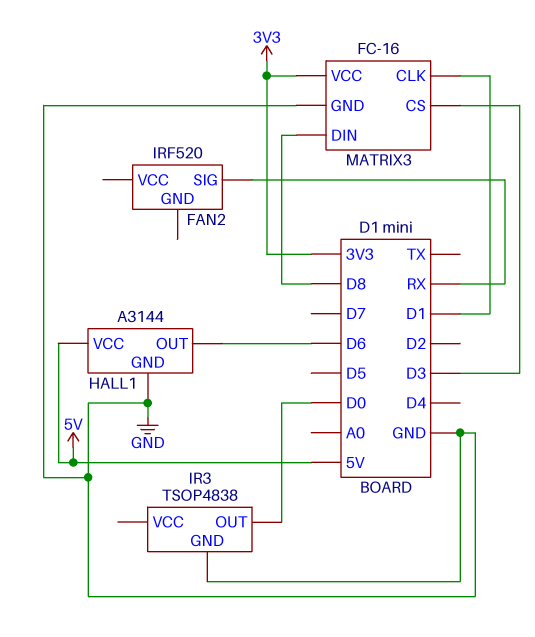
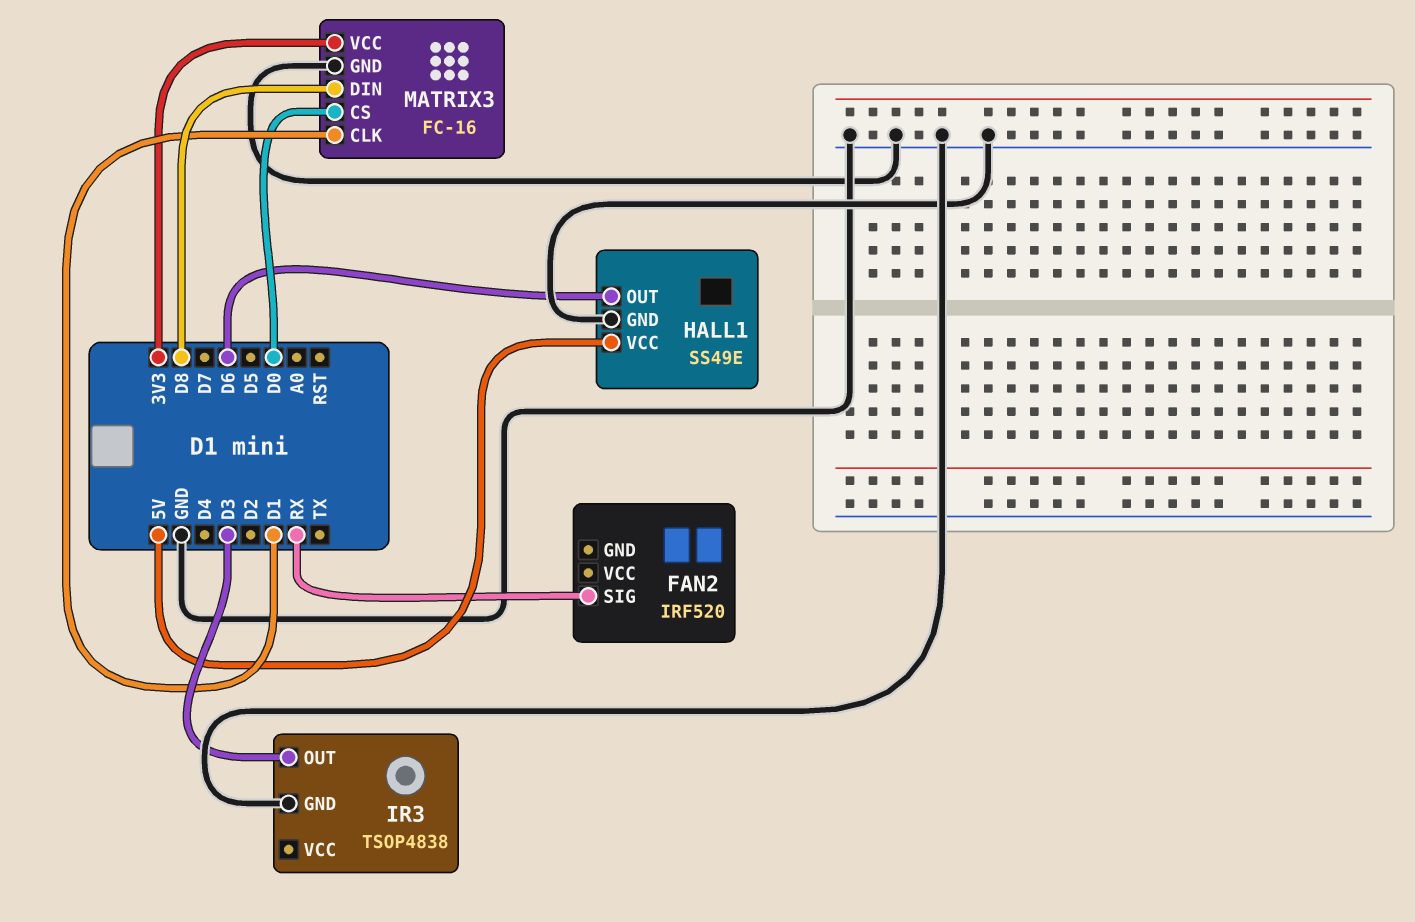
HALL1: A3144 -> SS49E
IR3 pin OUT: D0 -> D3
MATRIX3 pin CS: D3 -> D0

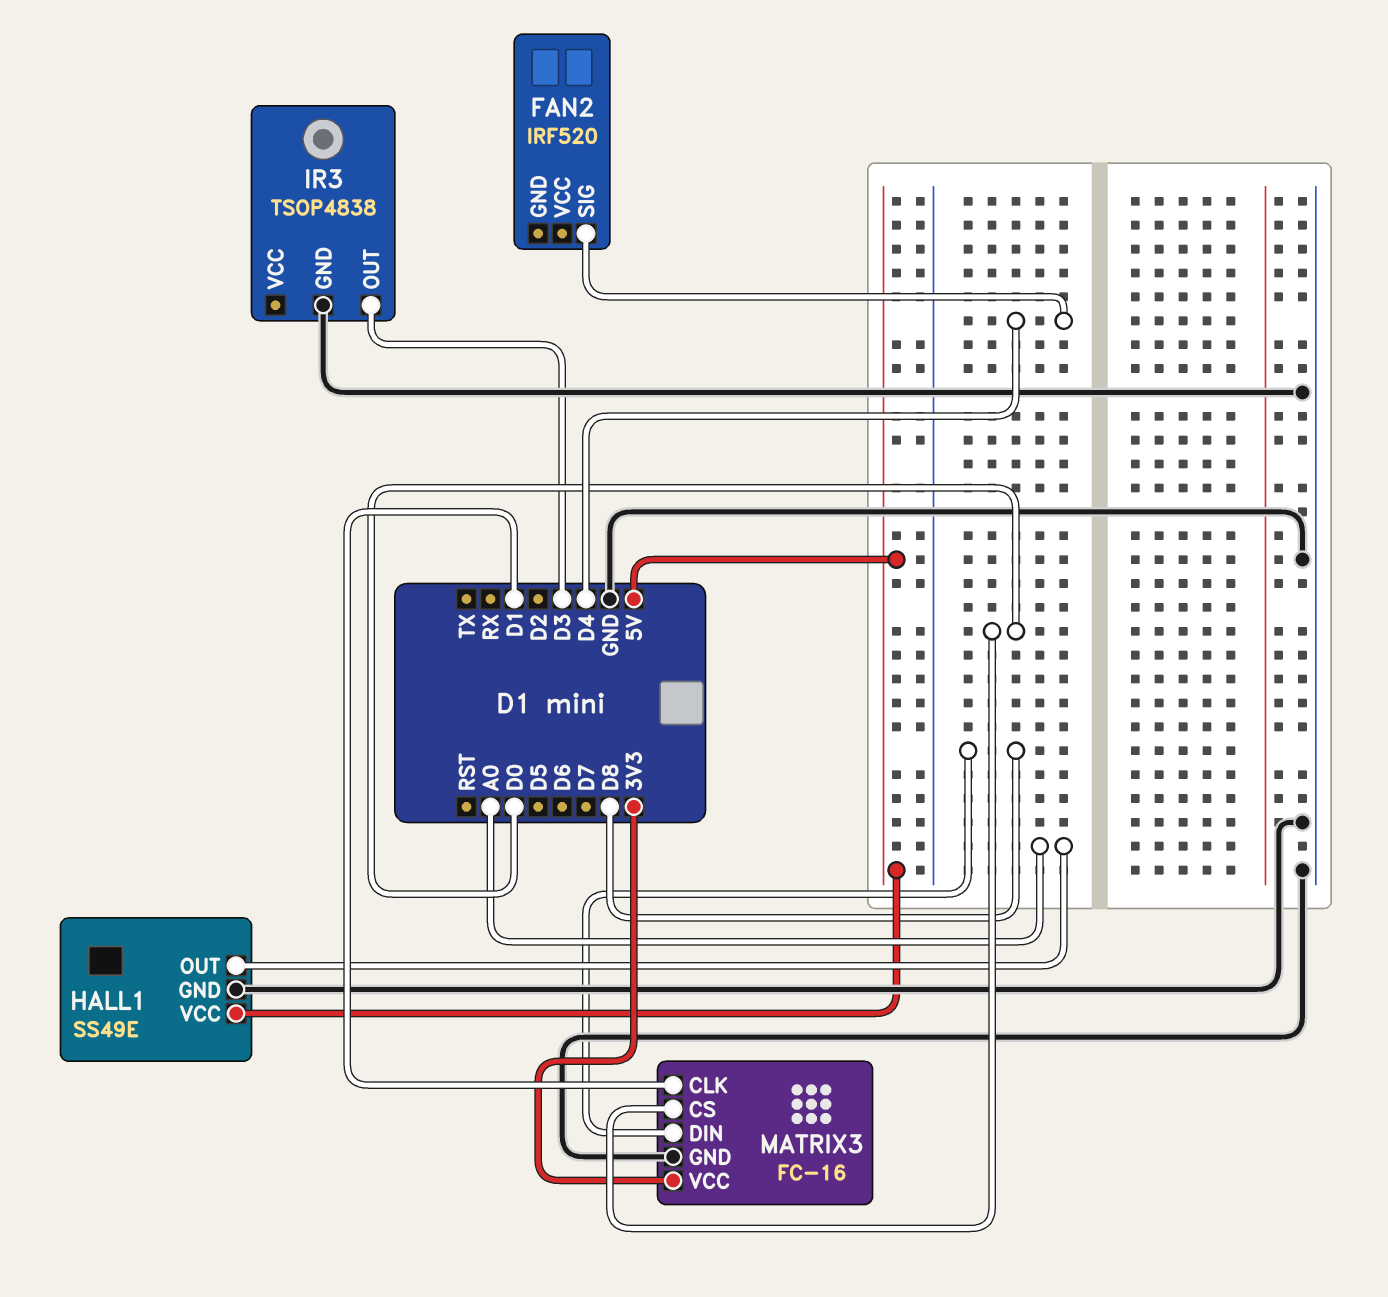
FAN2 pin SIG: RX -> D4
HALL1 pin OUT: D6 -> A0

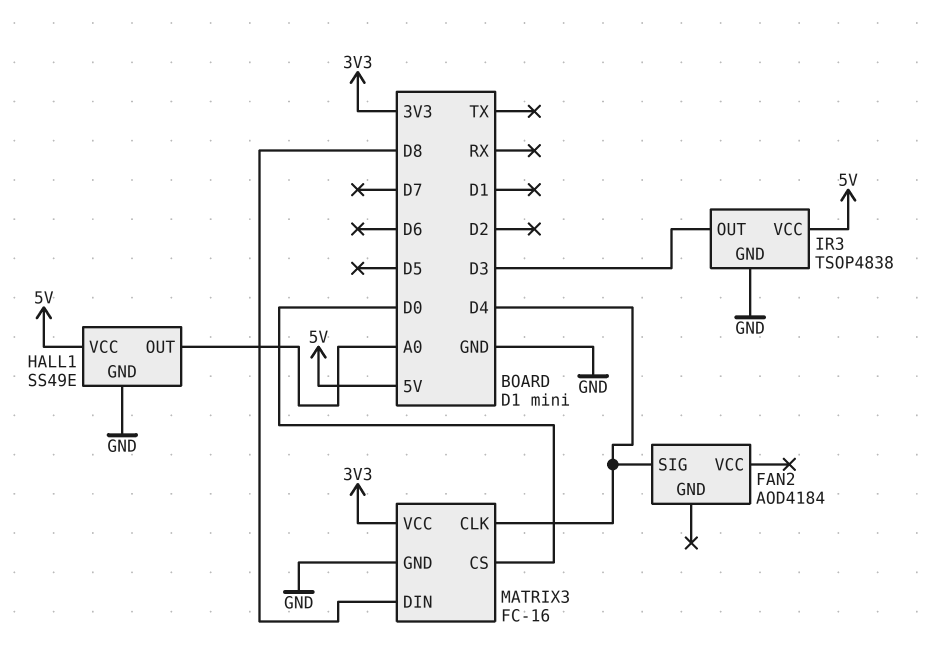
FAN2: IRF520 -> AOD4184
IR3 pin VCC: none -> 5V
MATRIX3 pin CLK: D1 -> D4

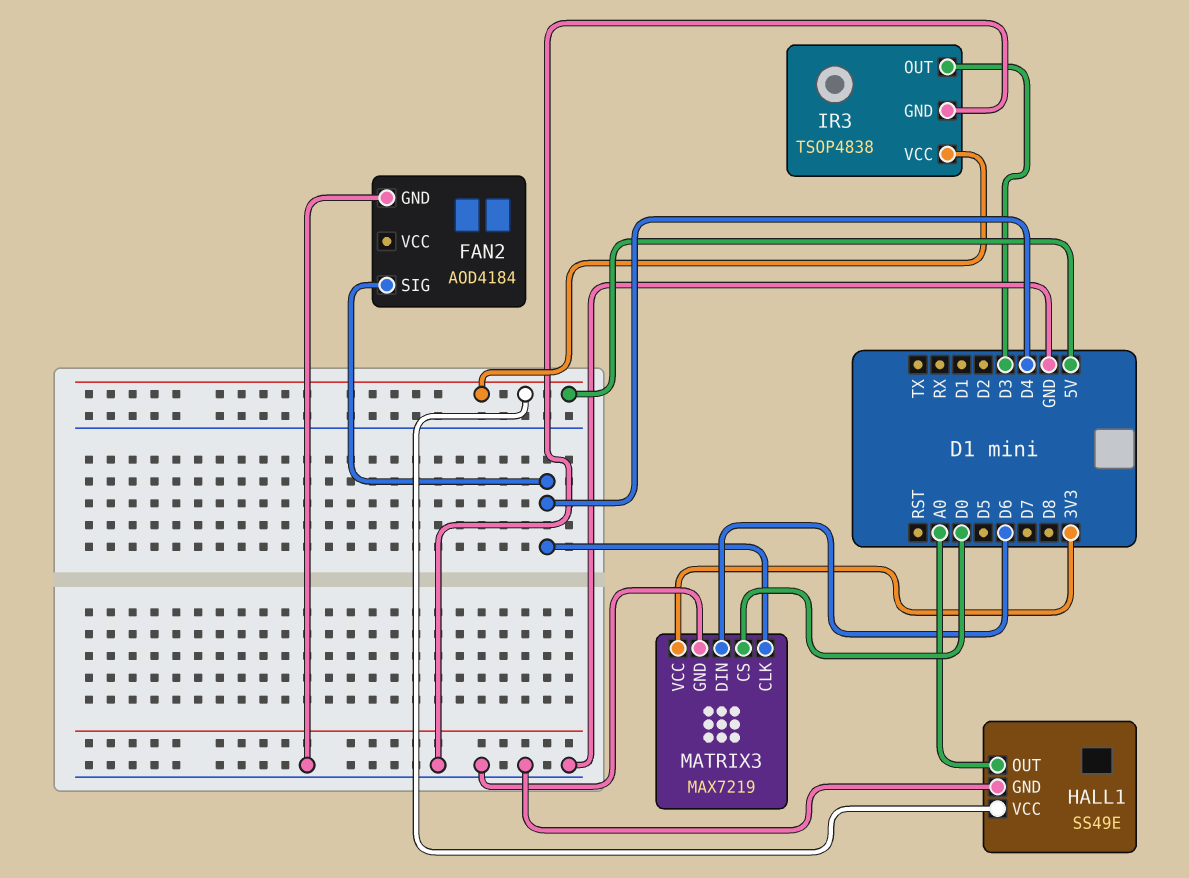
FAN2 pin GND: none -> GND
MATRIX3: FC-16 -> MAX7219
MATRIX3 pin DIN: D8 -> D6

